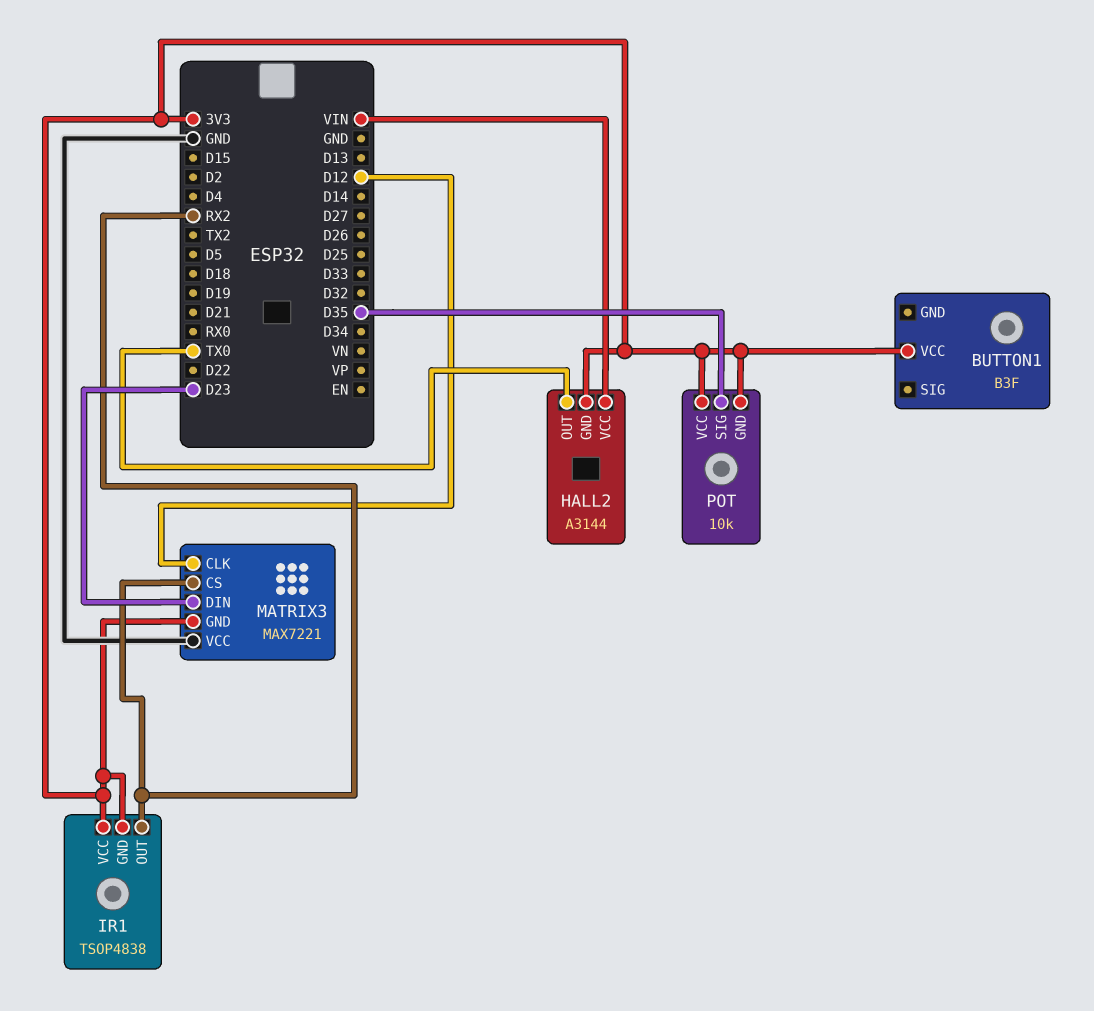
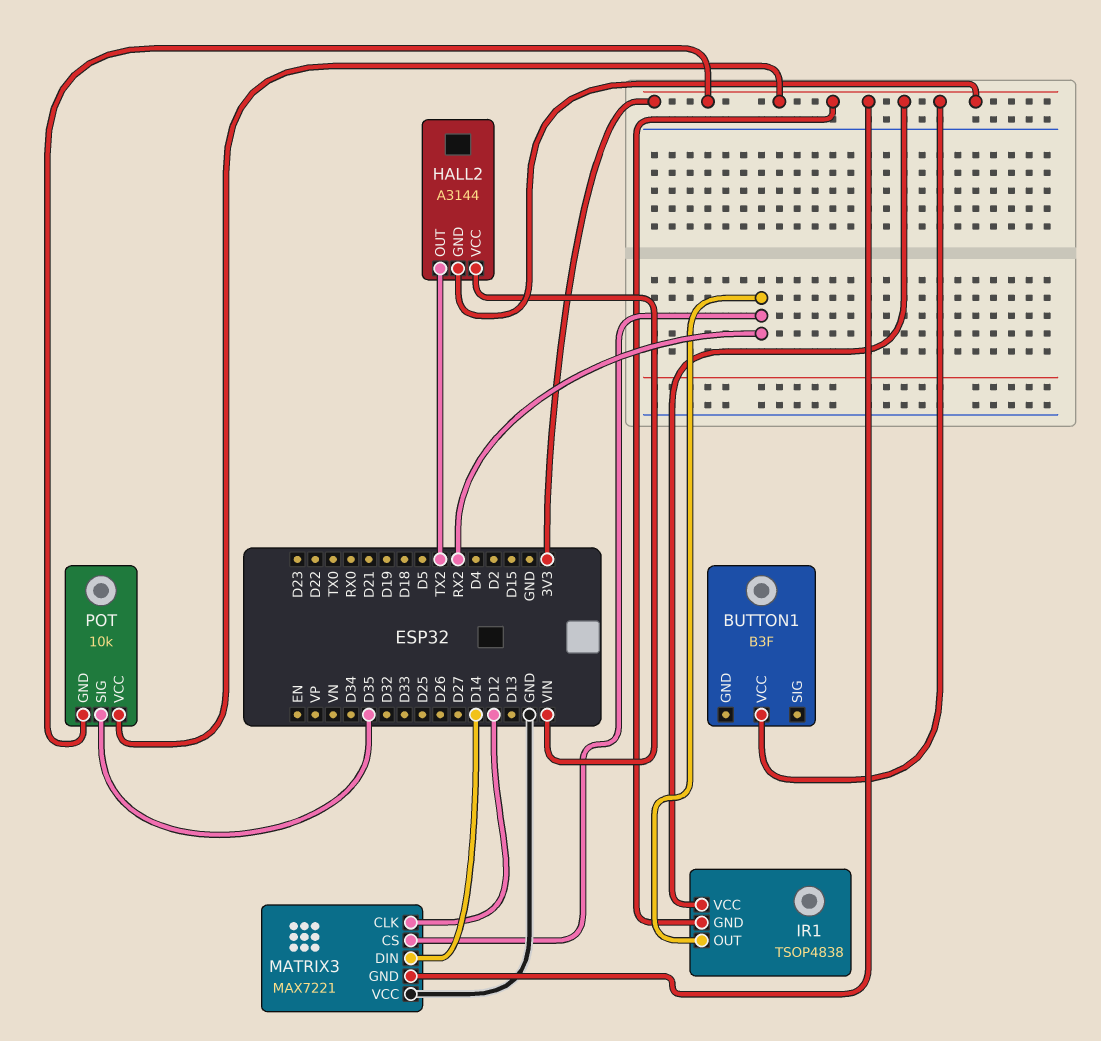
HALL2 pin OUT: TX0 -> TX2
MATRIX3 pin DIN: D23 -> D14

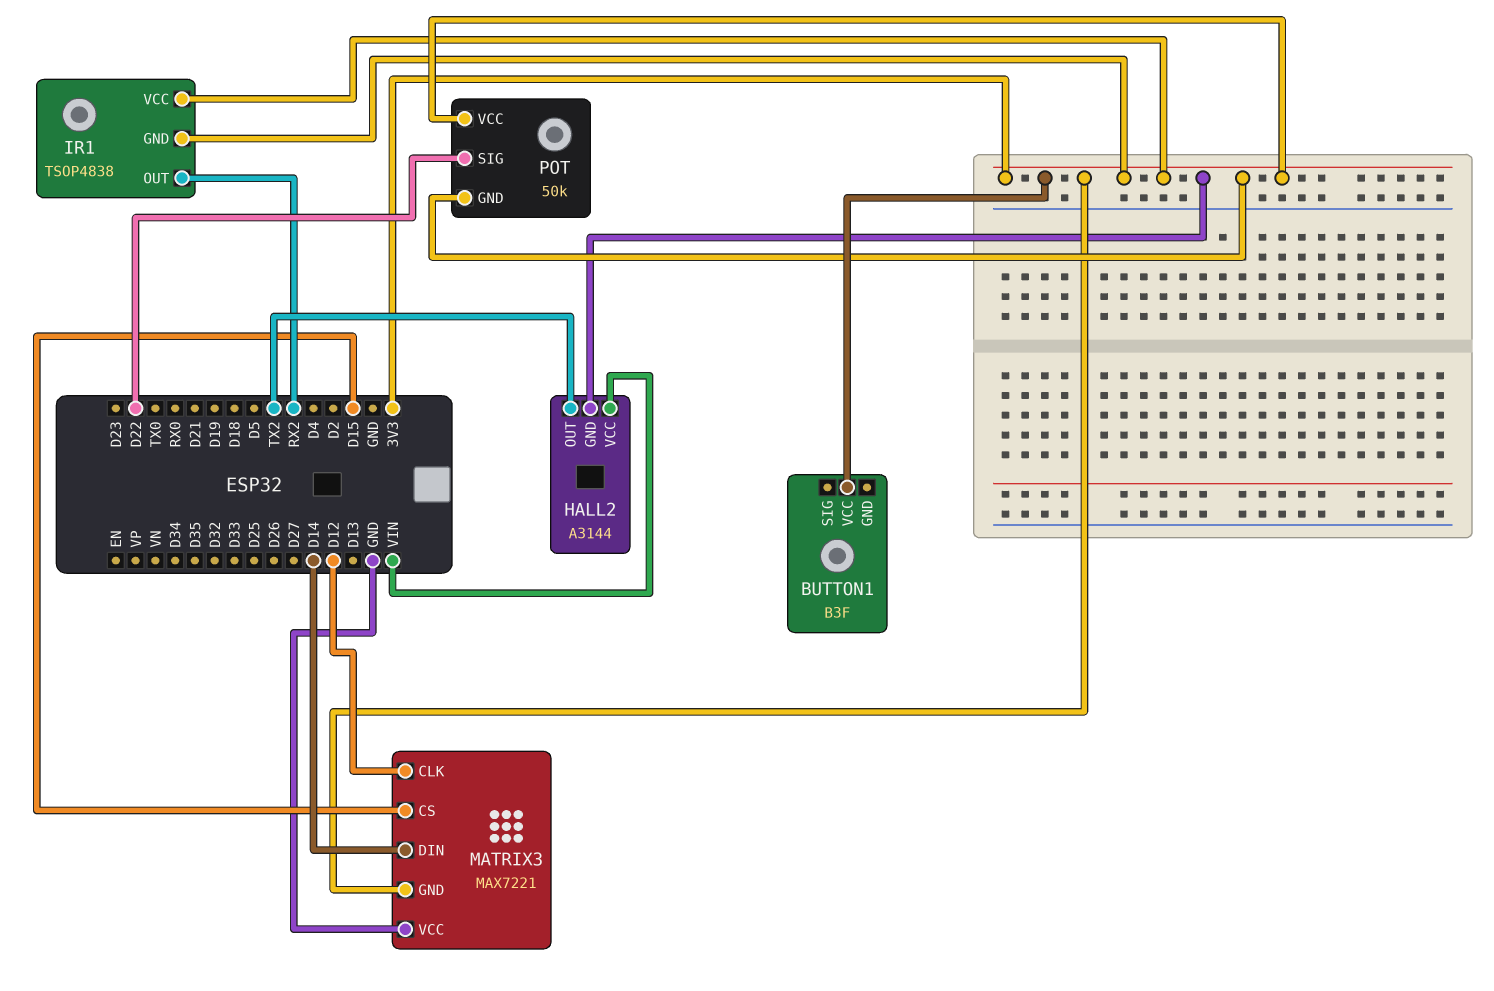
MATRIX3 pin CS: RX2 -> D15
POT: 10k -> 50k
POT pin SIG: D35 -> D22

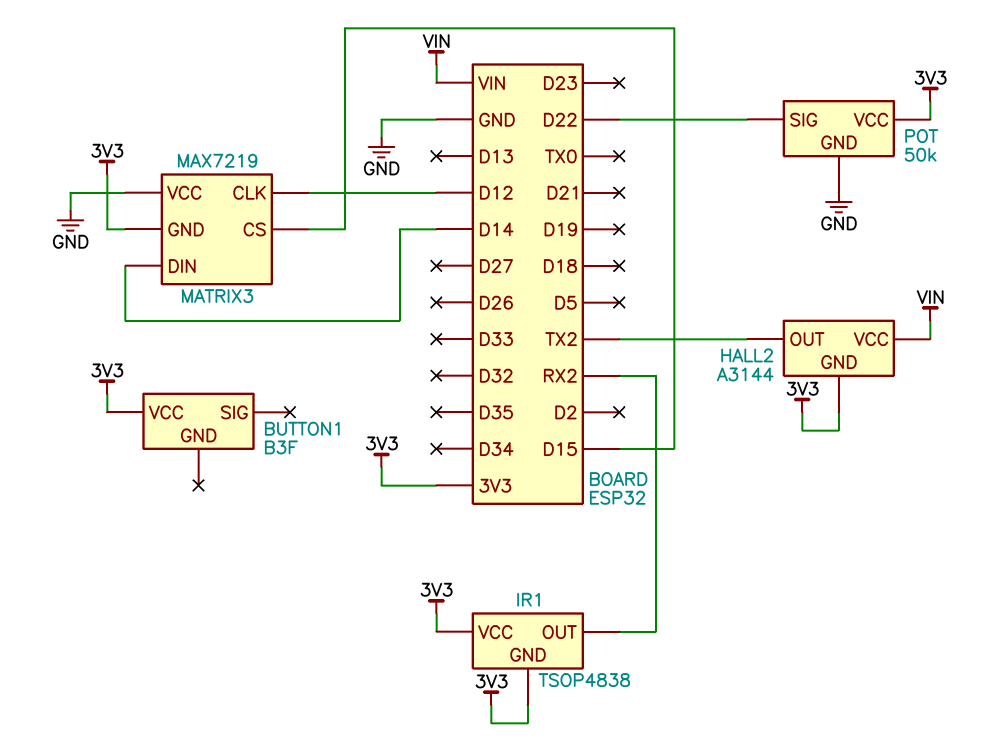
MATRIX3: MAX7221 -> MAX7219
POT pin GND: 3V3 -> GND

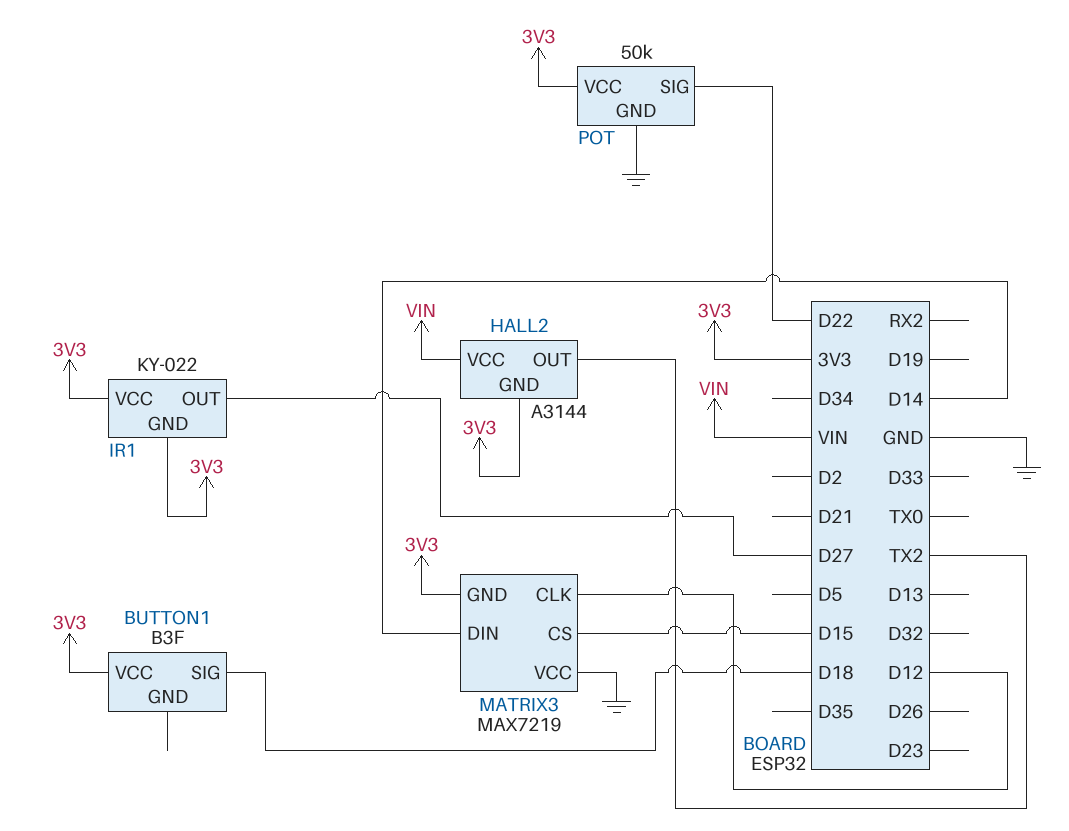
BUTTON1 pin SIG: none -> D18
IR1: TSOP4838 -> KY-022
IR1 pin OUT: RX2 -> D27

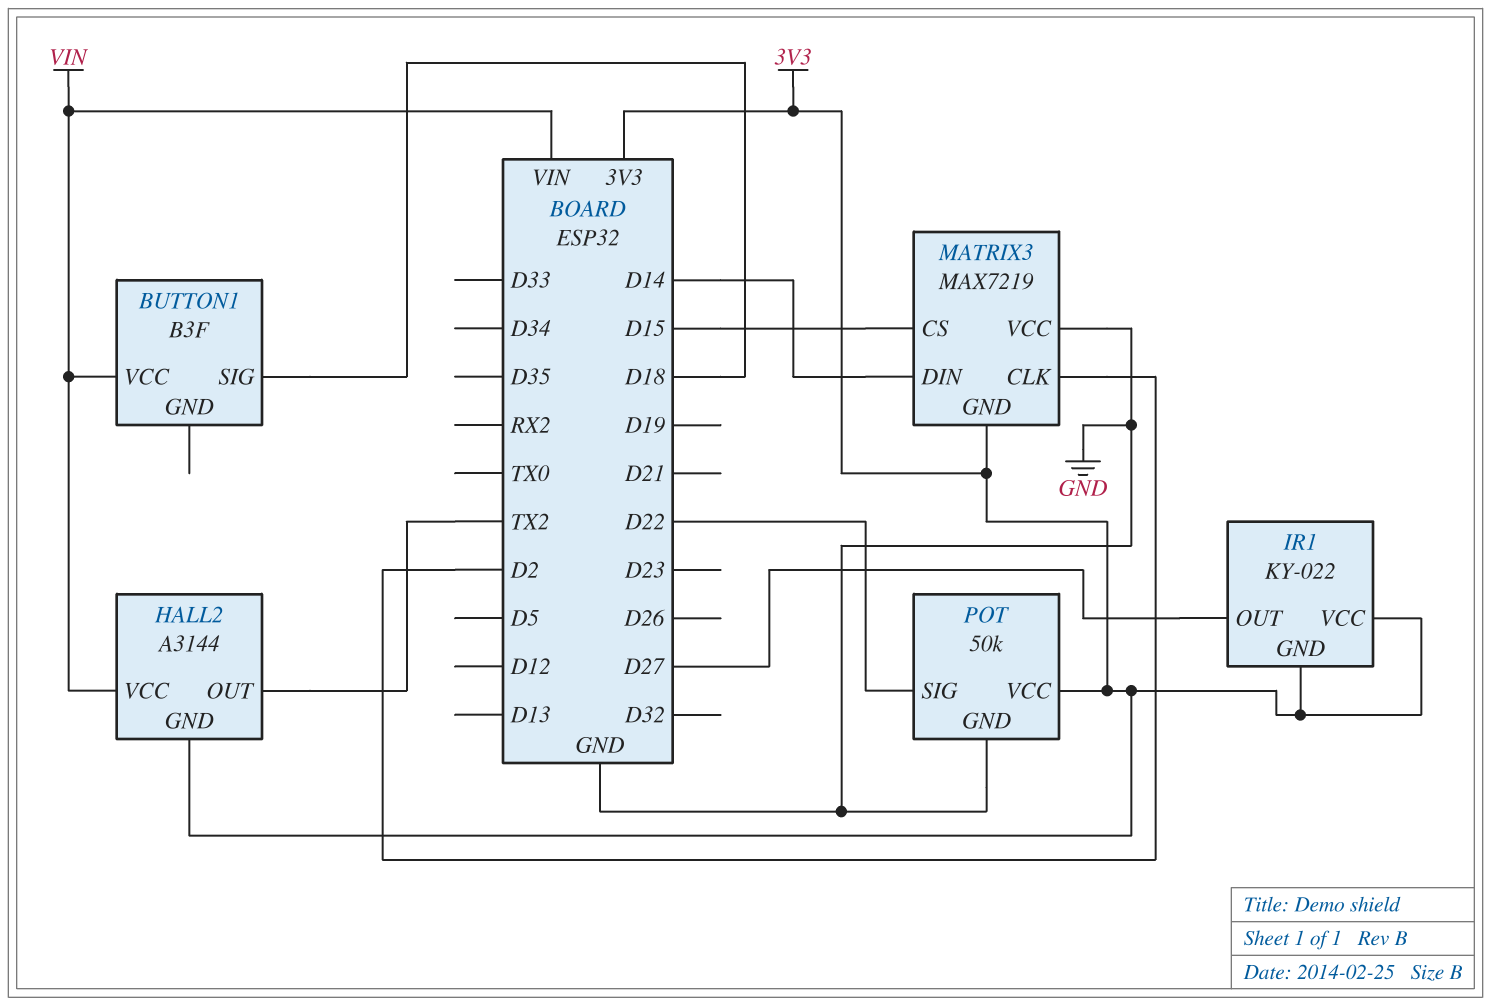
BUTTON1 pin VCC: 3V3 -> VIN
MATRIX3 pin CLK: D12 -> D2

